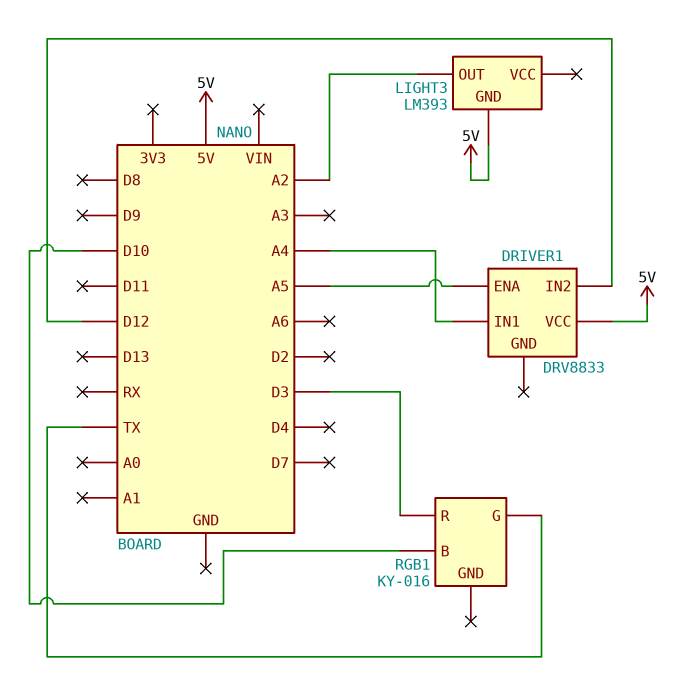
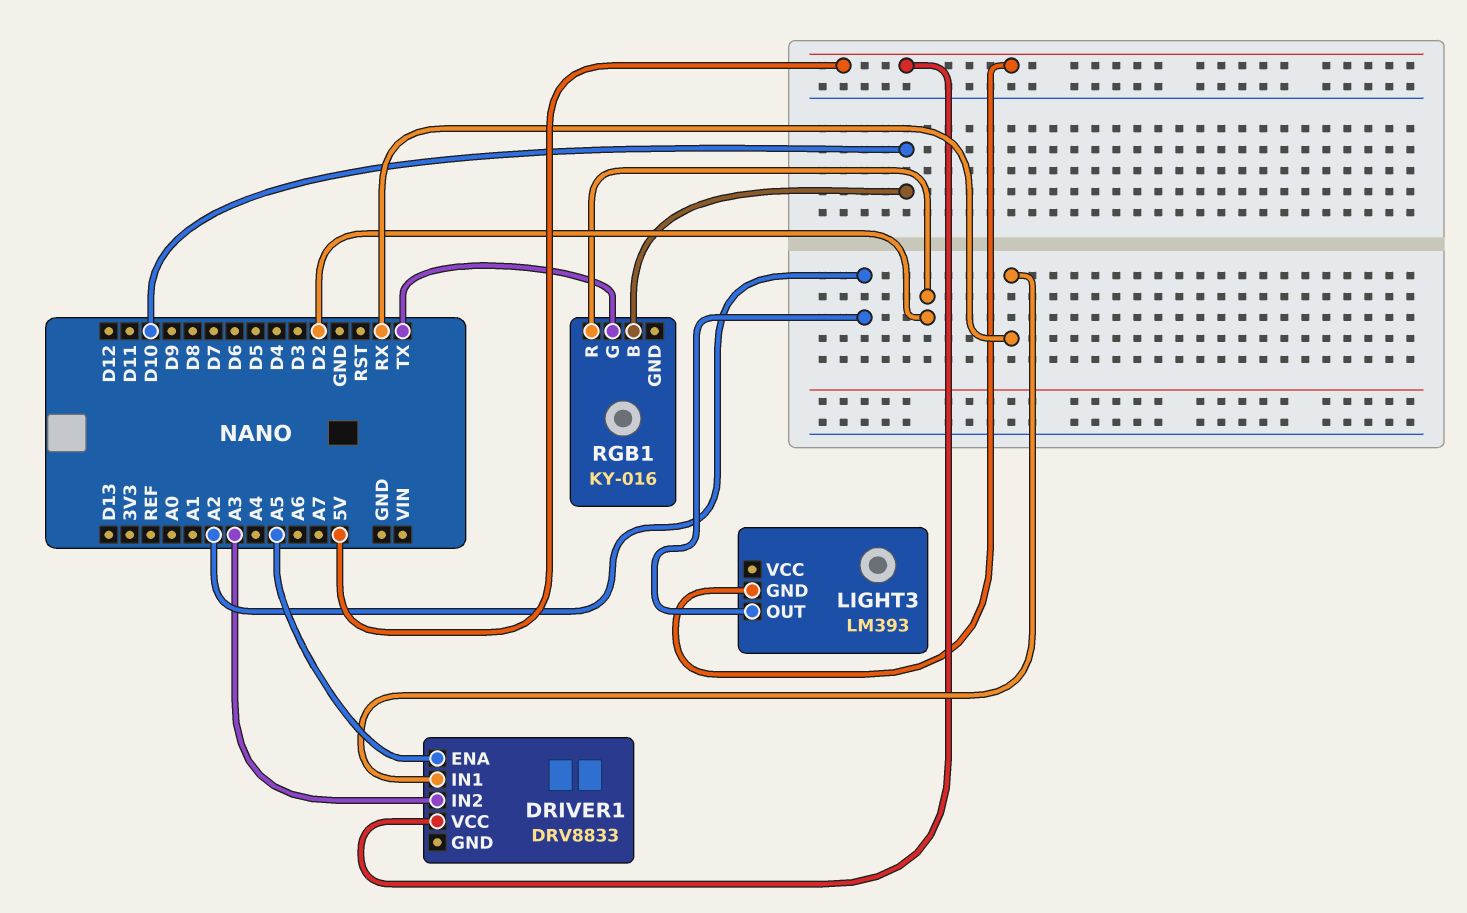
DRIVER1 pin IN1: A4 -> RX
DRIVER1 pin IN2: D12 -> A3
RGB1 pin R: D3 -> D2

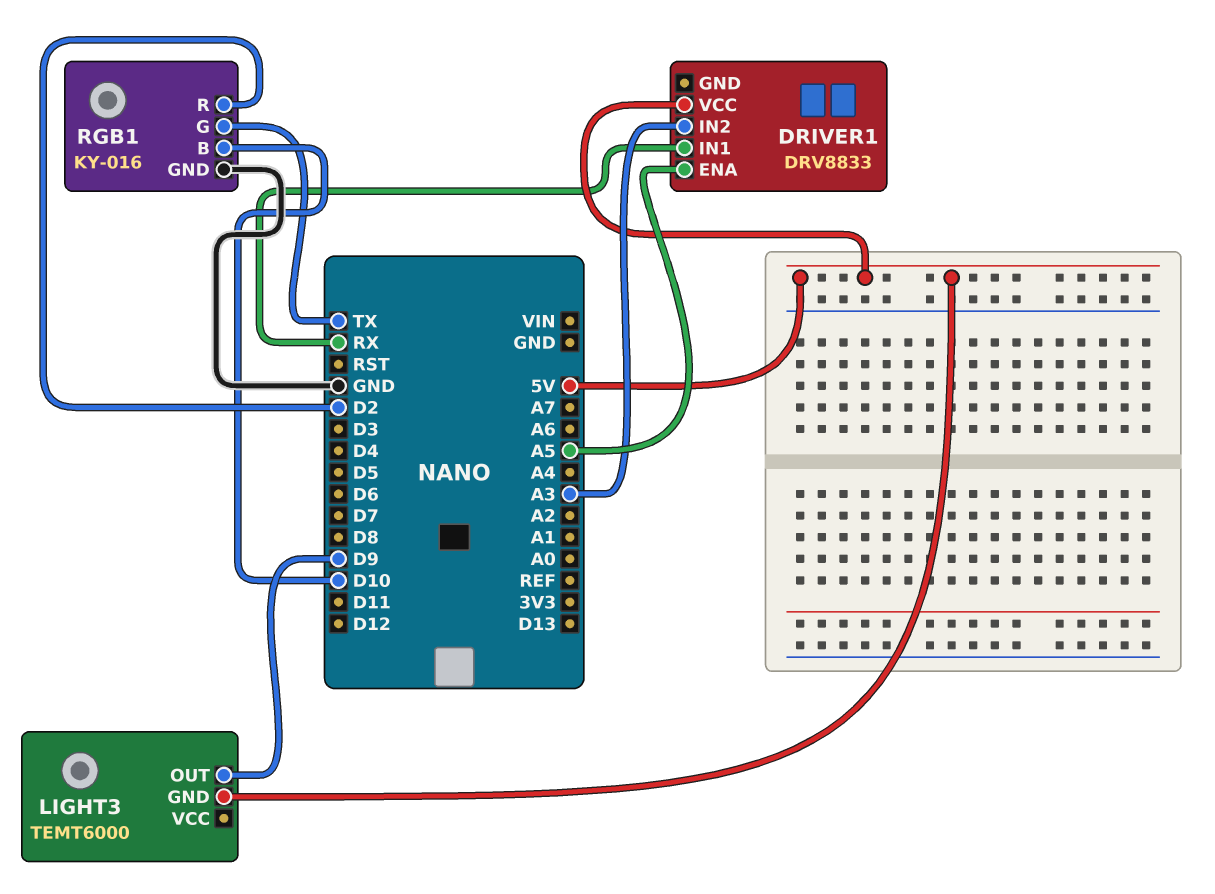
LIGHT3: LM393 -> TEMT6000
LIGHT3 pin OUT: A2 -> D9
RGB1 pin GND: none -> GND

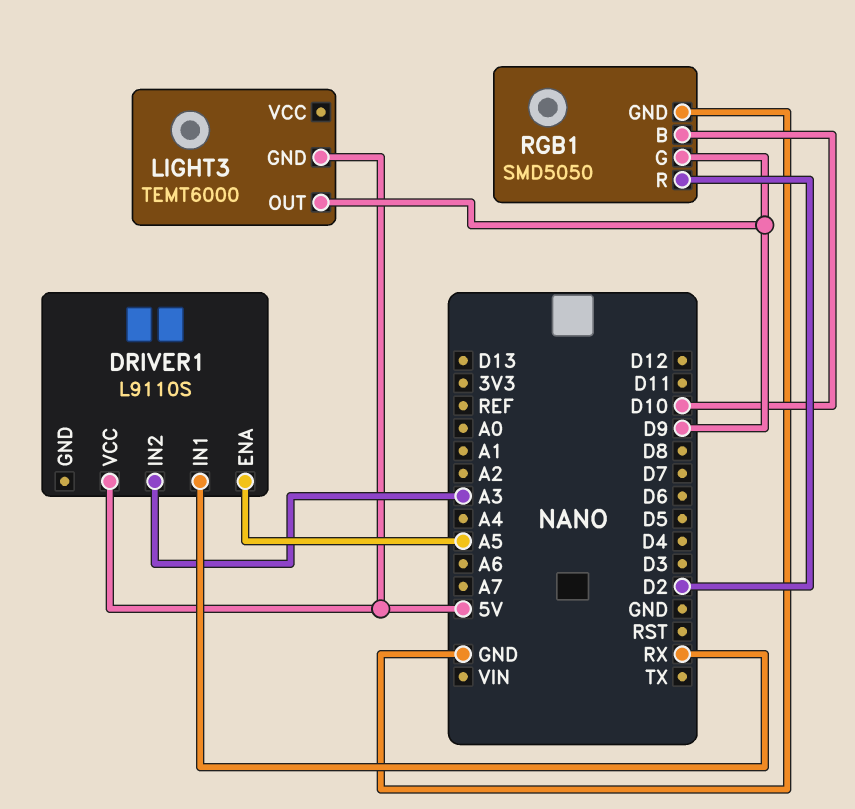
DRIVER1: DRV8833 -> L9110S
RGB1: KY-016 -> SMD5050
RGB1 pin G: TX -> D9

